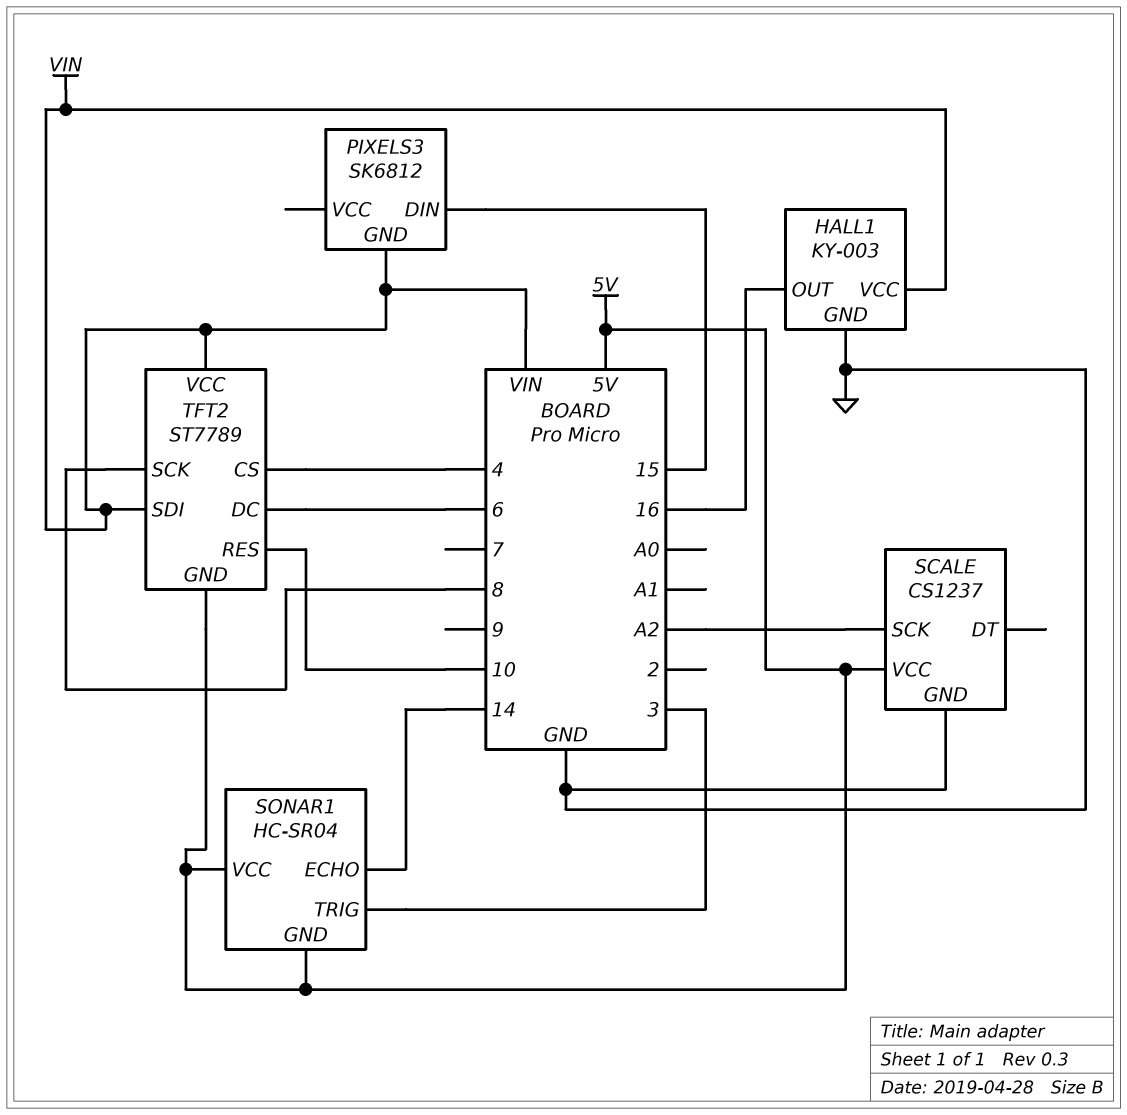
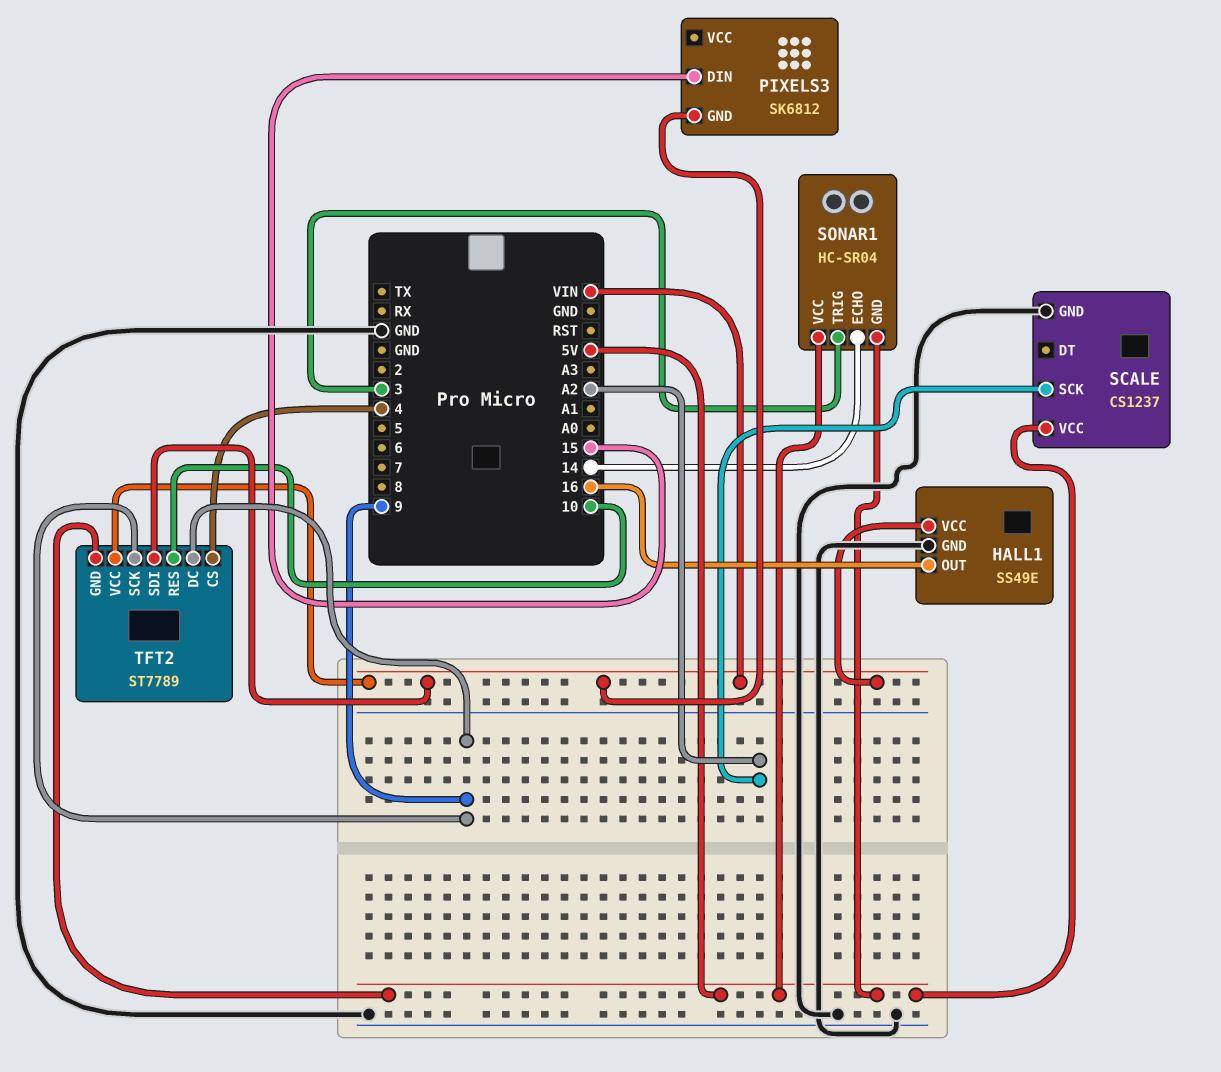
HALL1: KY-003 -> SS49E
TFT2 pin DC: 6 -> 9
TFT2 pin SCK: 8 -> 9

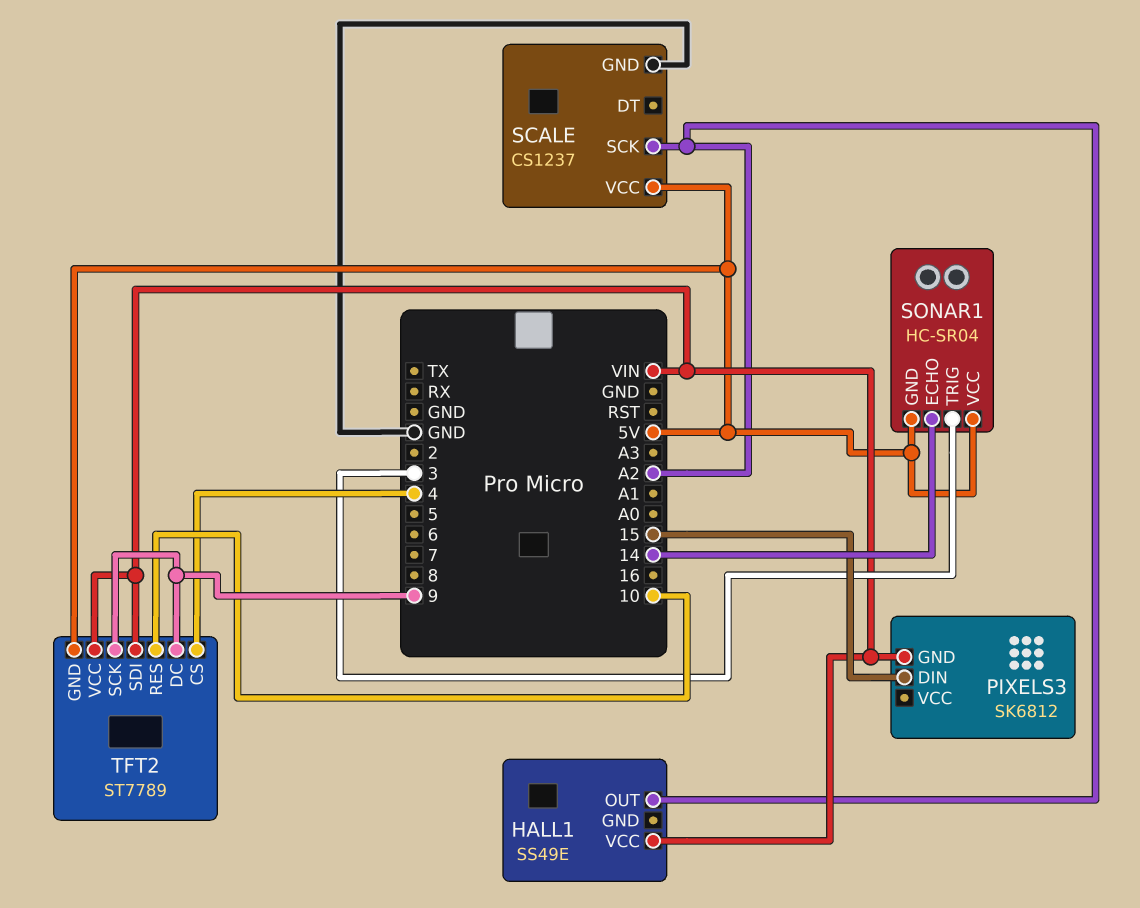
HALL1 pin GND: GND -> none
HALL1 pin OUT: 16 -> A2

